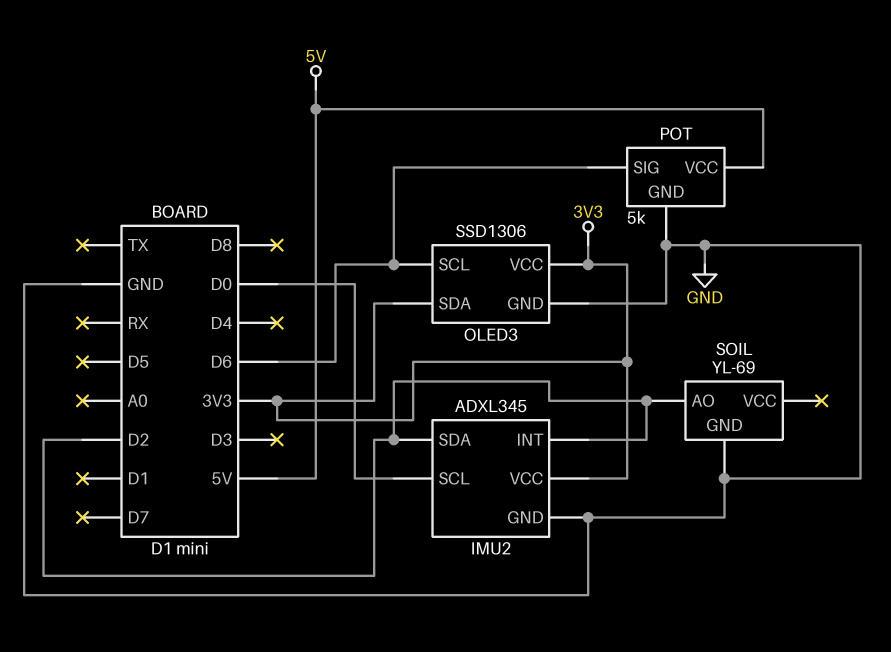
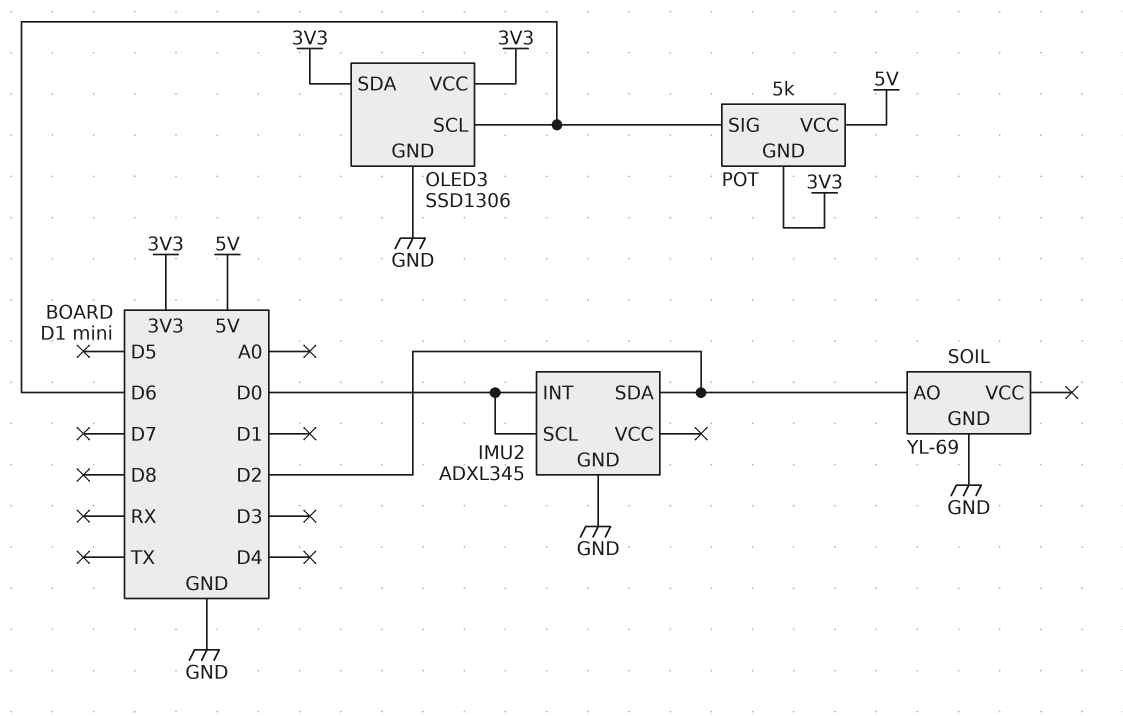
IMU2 pin INT: D2 -> D0
IMU2 pin VCC: 3V3 -> none
POT pin GND: GND -> 3V3

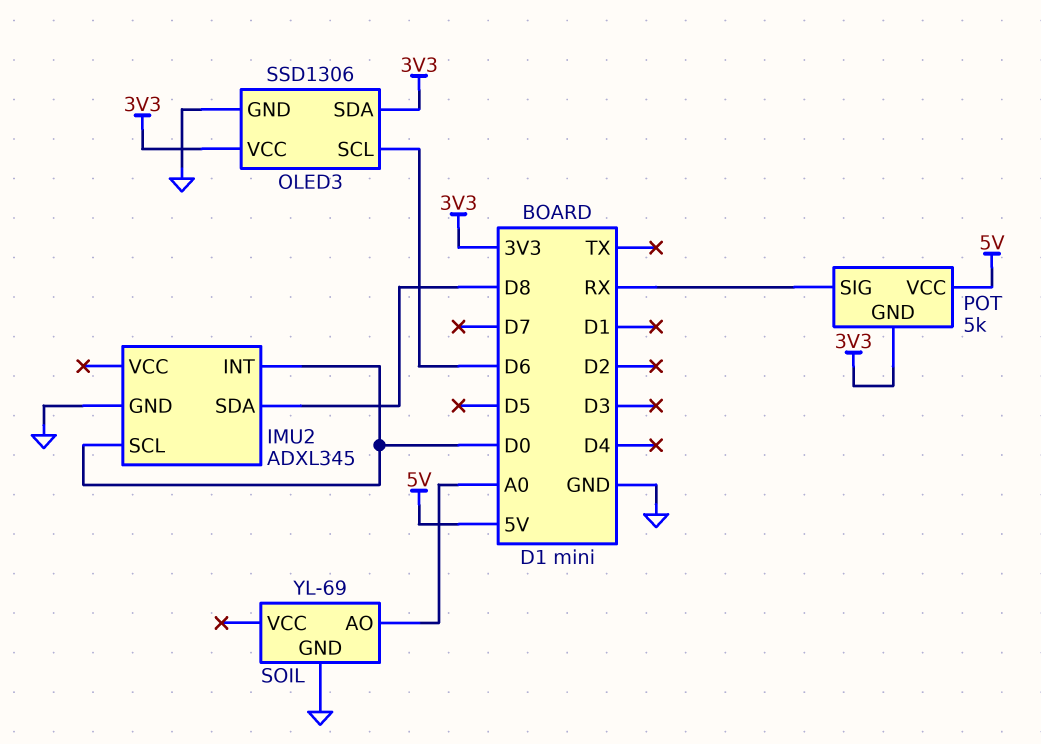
IMU2 pin SDA: D2 -> D8
POT pin SIG: D6 -> RX
SOIL pin AO: D2 -> A0

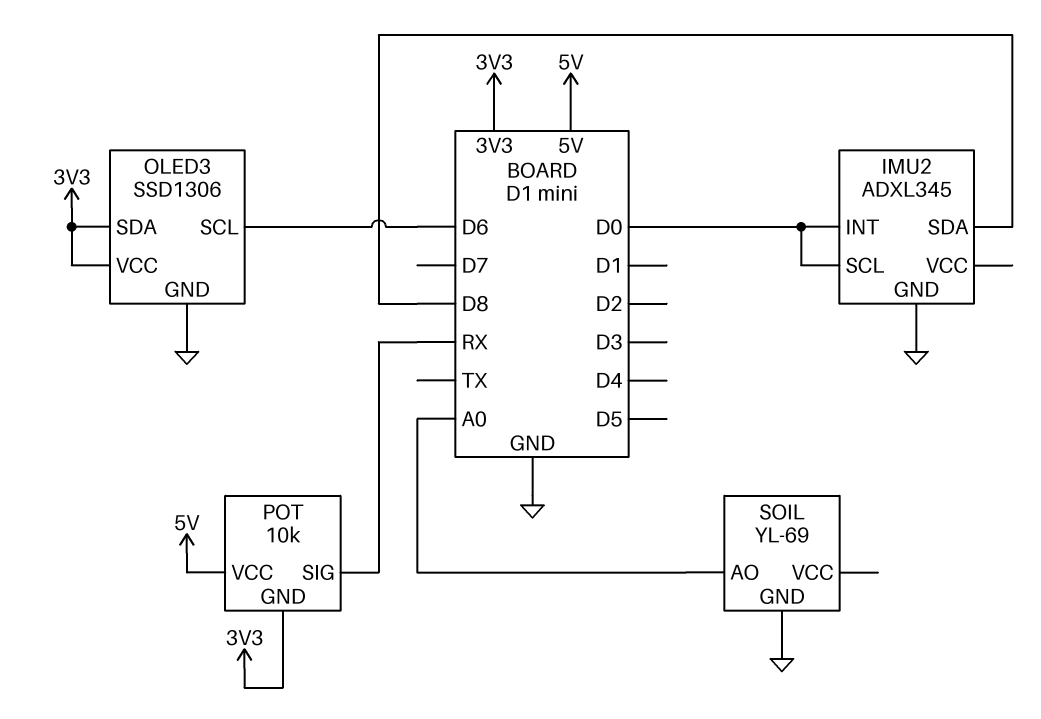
POT: 5k -> 10k

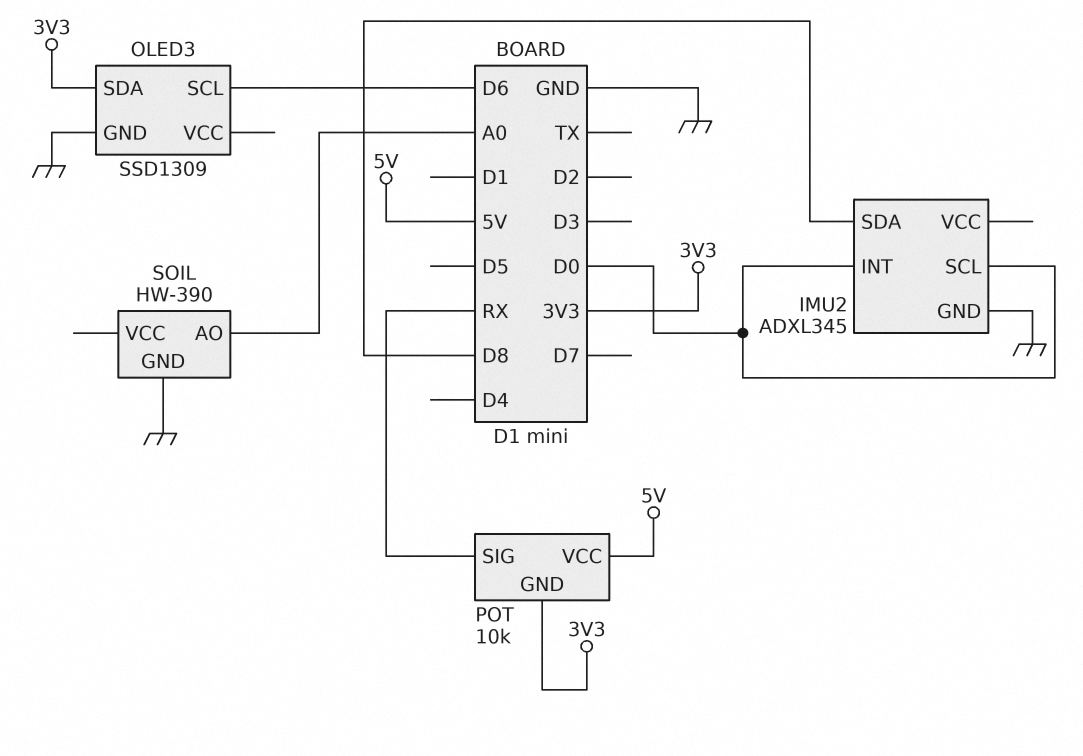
OLED3: SSD1306 -> SSD1309
OLED3 pin VCC: 3V3 -> none
SOIL: YL-69 -> HW-390

